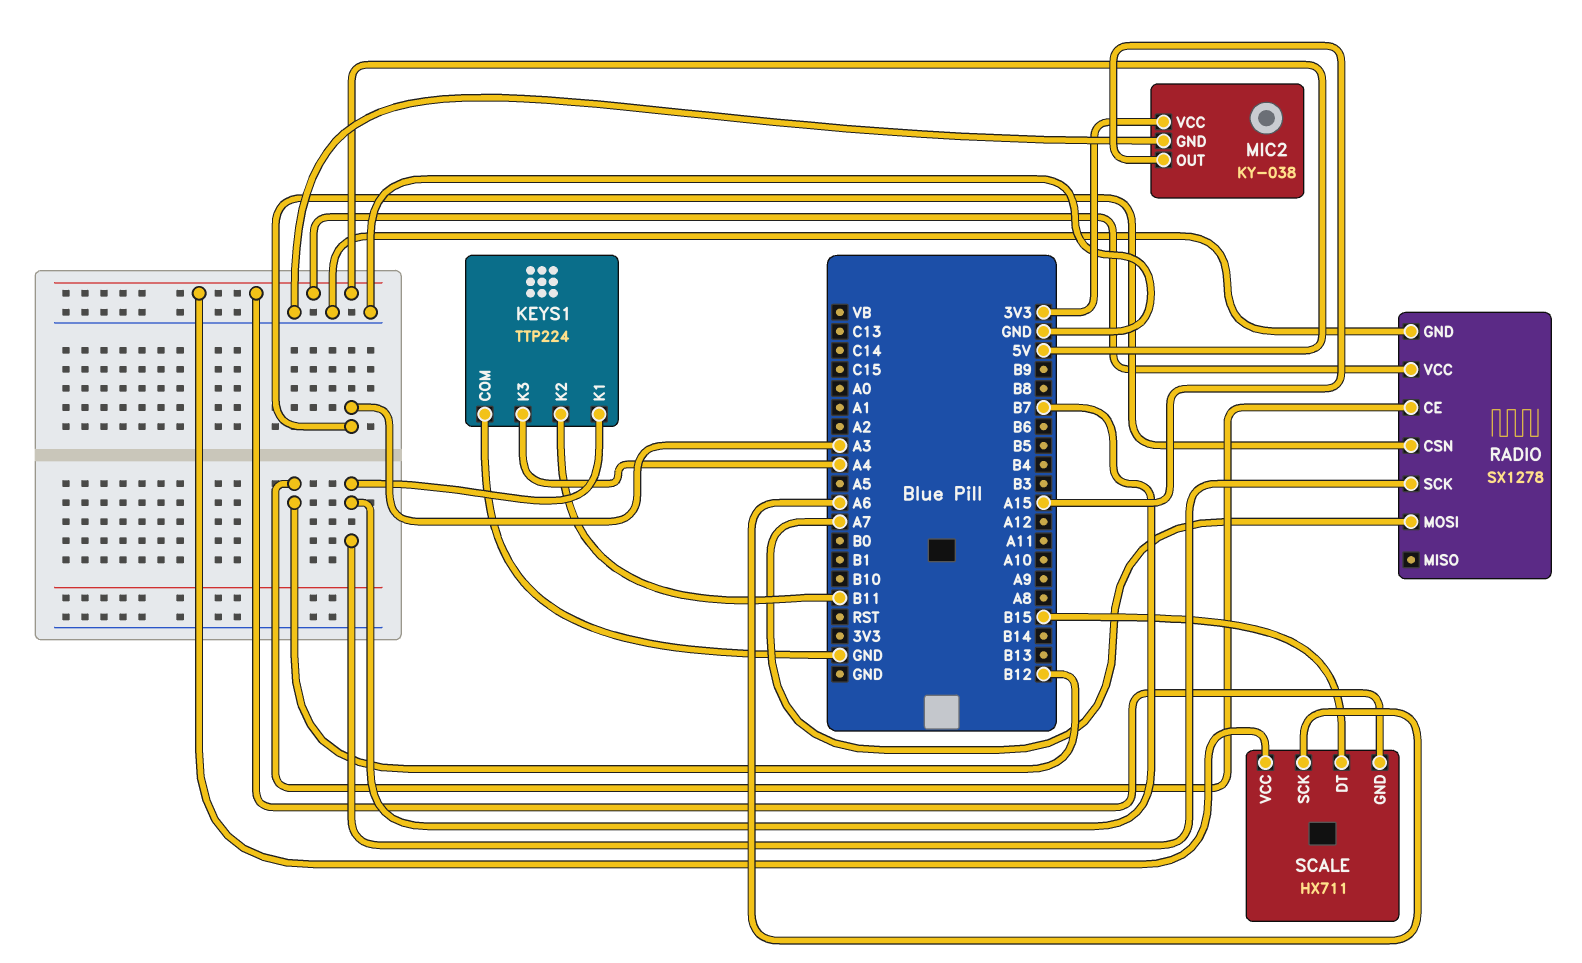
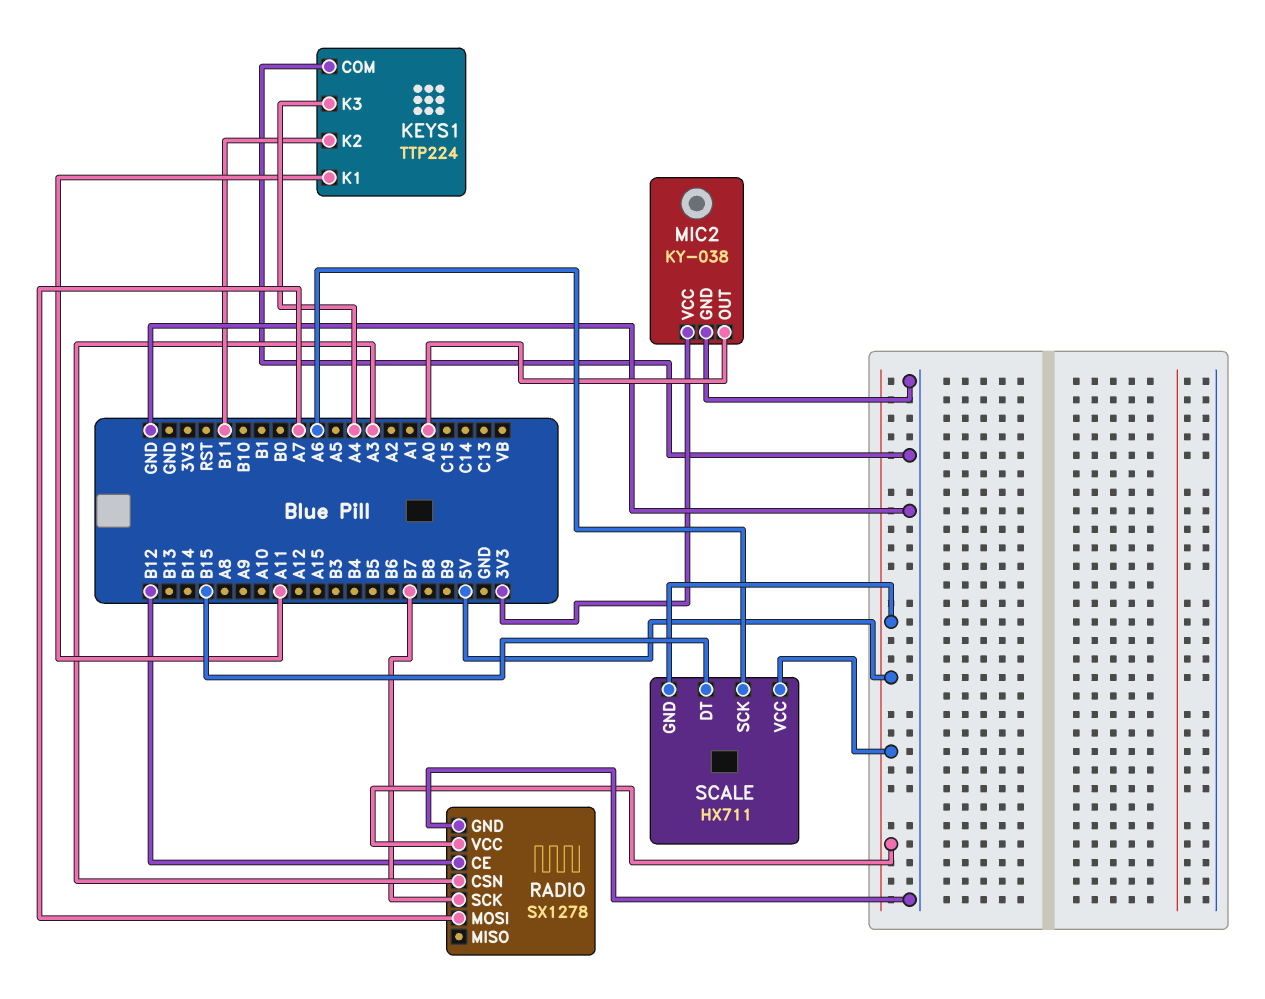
KEYS1 pin K1: B7 -> A11
MIC2 pin OUT: A15 -> A0

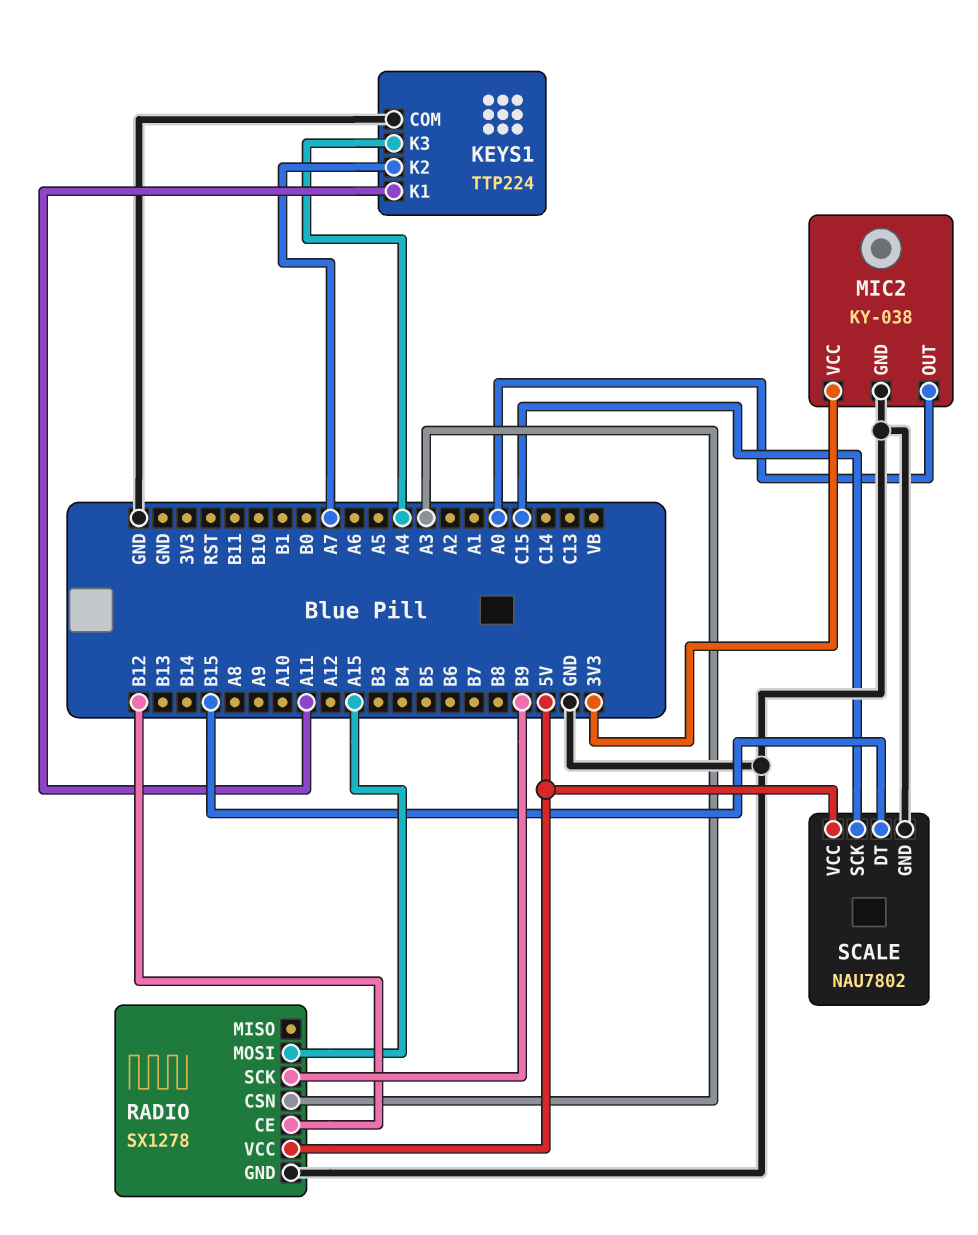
KEYS1 pin K2: B11 -> A7
RADIO pin MOSI: A7 -> A15
RADIO pin SCK: B7 -> B9
SCALE: HX711 -> NAU7802
SCALE pin GND: 5V -> GND
SCALE pin SCK: A6 -> C15

